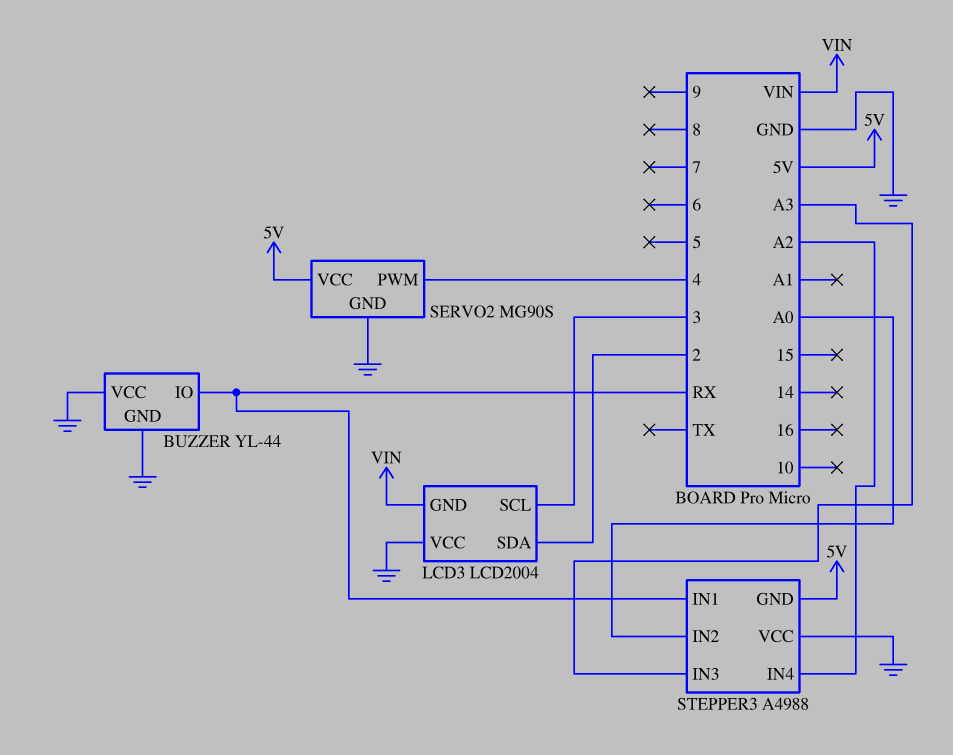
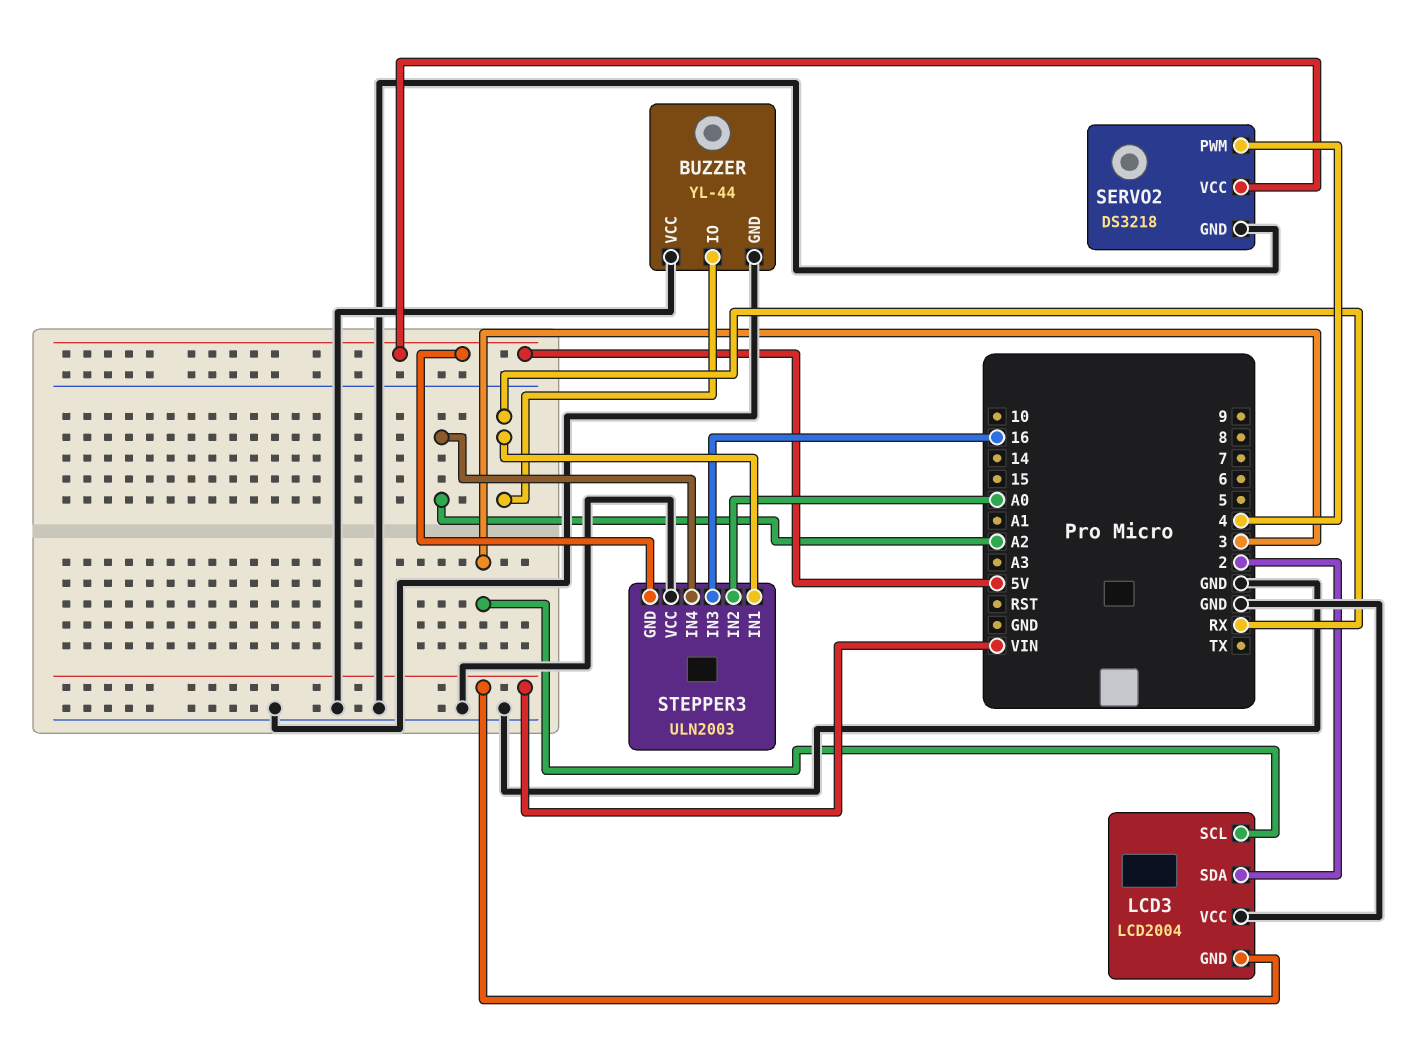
SERVO2: MG90S -> DS3218
STEPPER3: A4988 -> ULN2003
STEPPER3 pin IN3: A3 -> 16

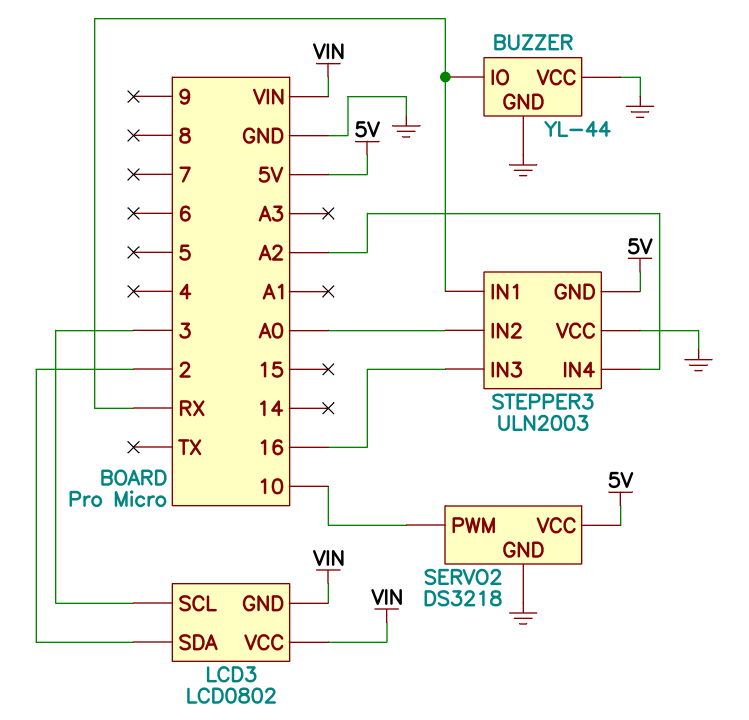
LCD3: LCD2004 -> LCD0802
LCD3 pin VCC: GND -> VIN
SERVO2 pin PWM: 4 -> 10

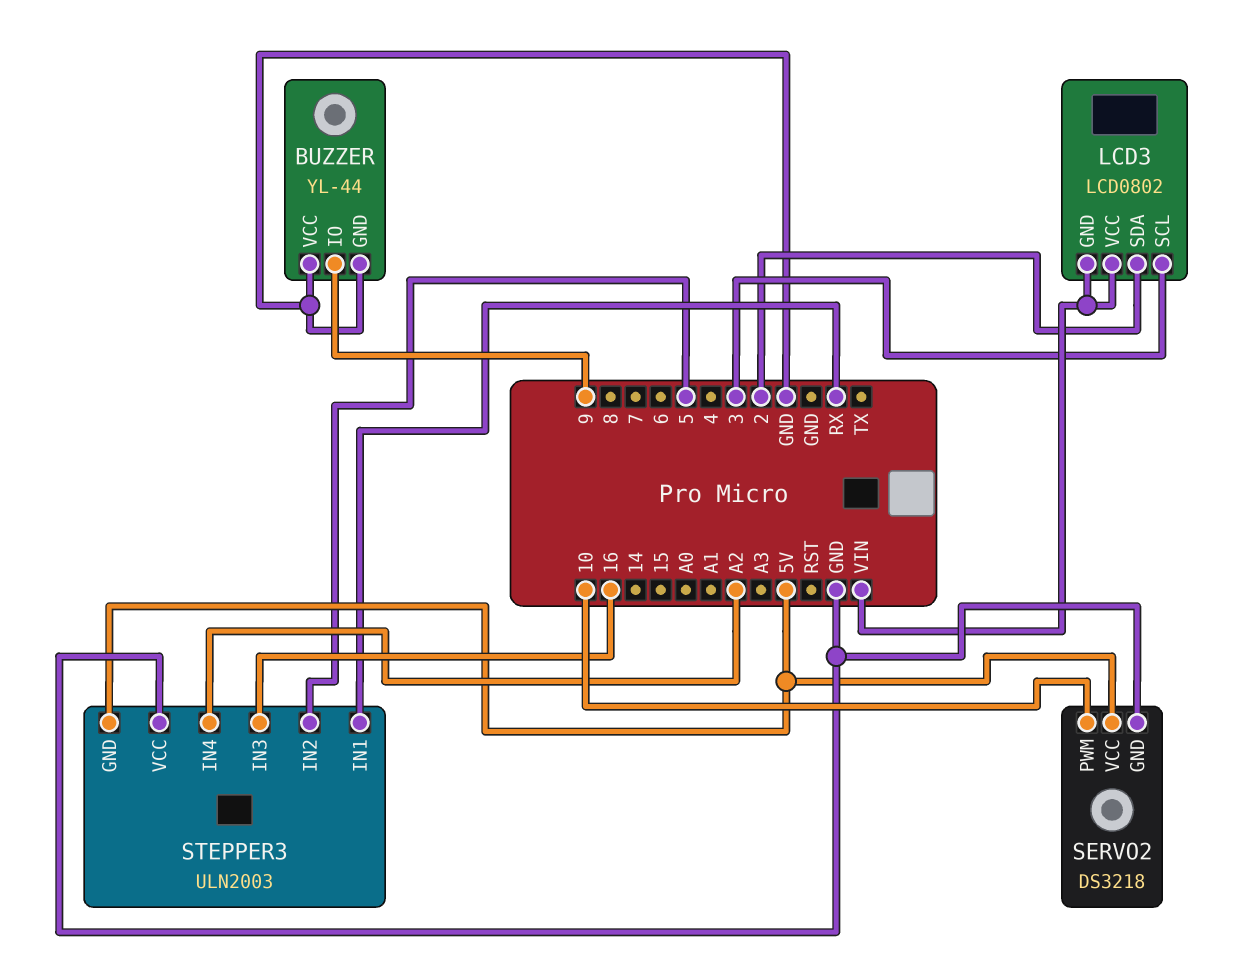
BUZZER pin IO: RX -> 9
STEPPER3 pin IN2: A0 -> 5

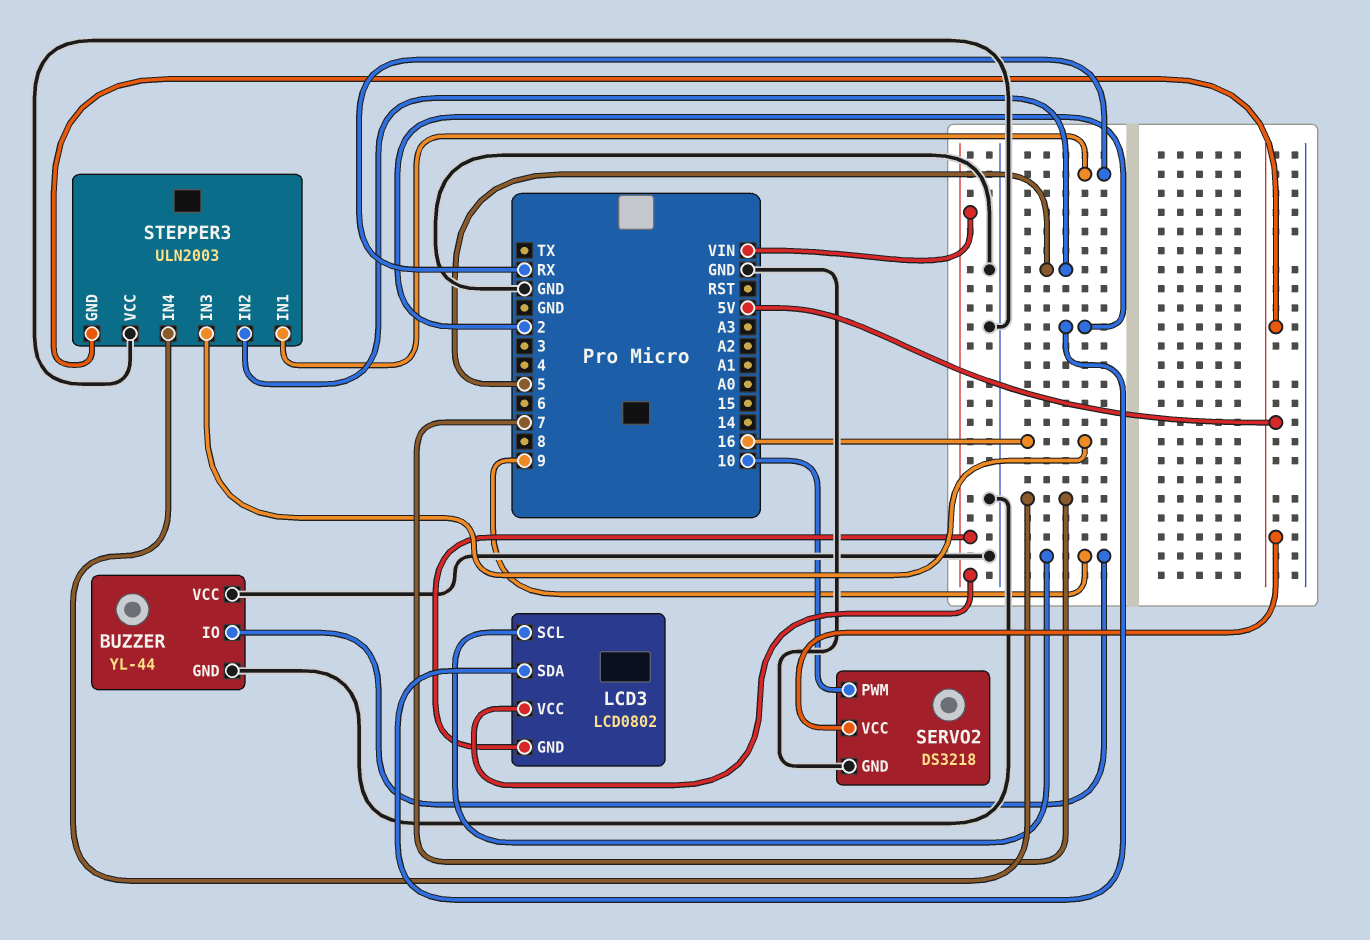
LCD3 pin SCL: 3 -> 9
STEPPER3 pin IN4: A2 -> 7

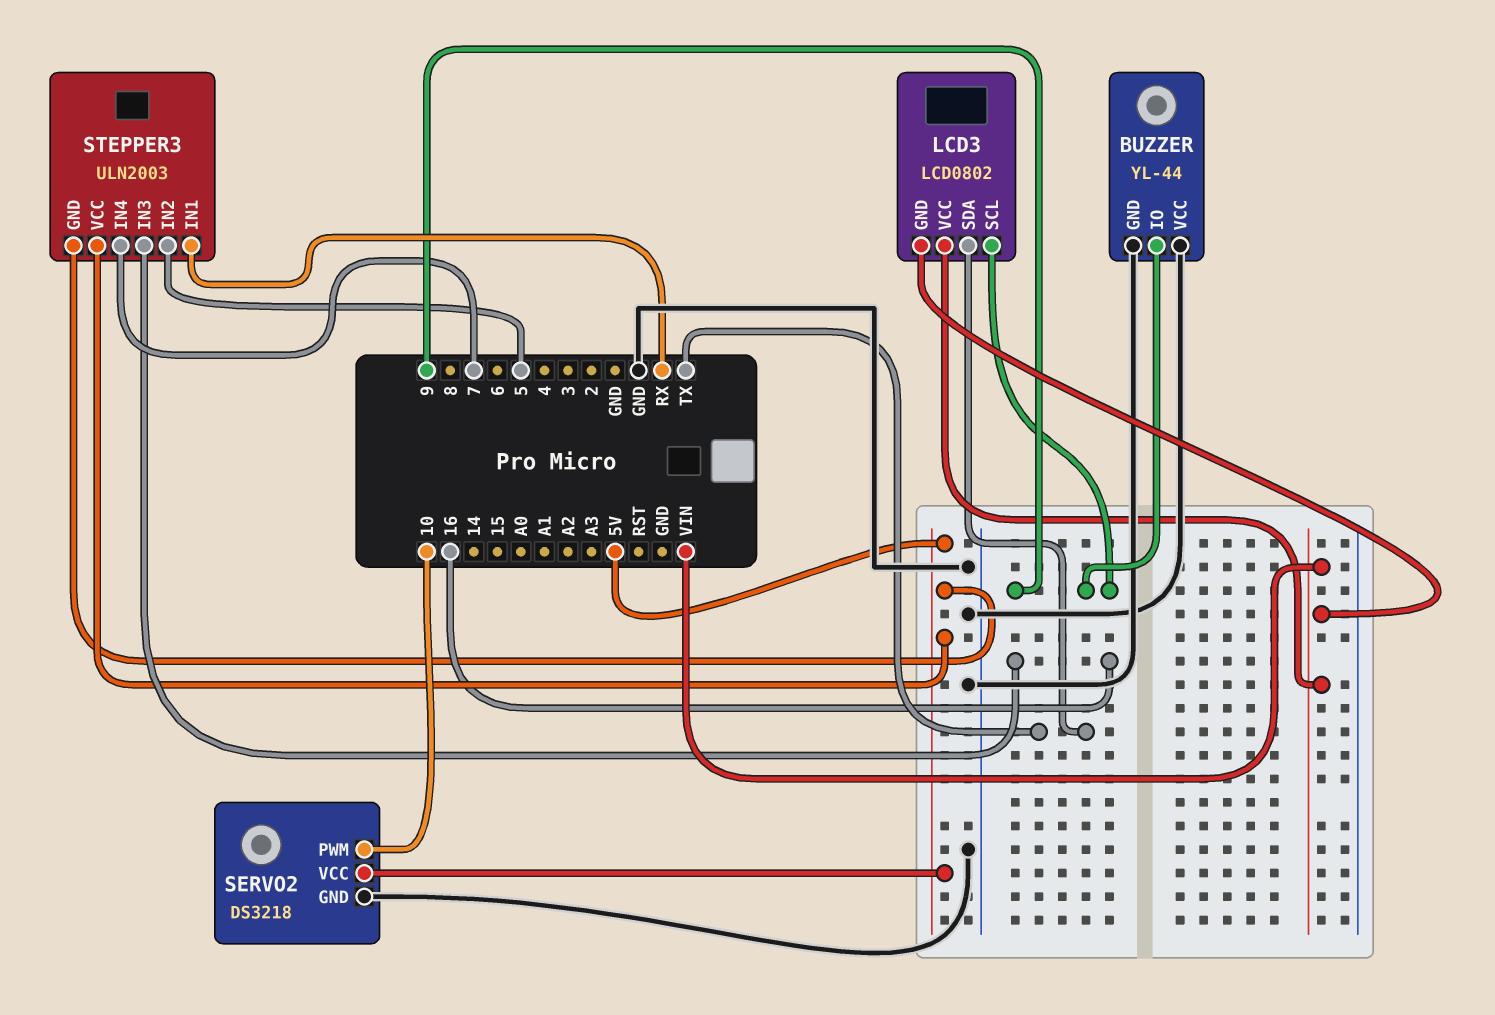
LCD3 pin SDA: 2 -> TX
STEPPER3 pin VCC: GND -> 5V

